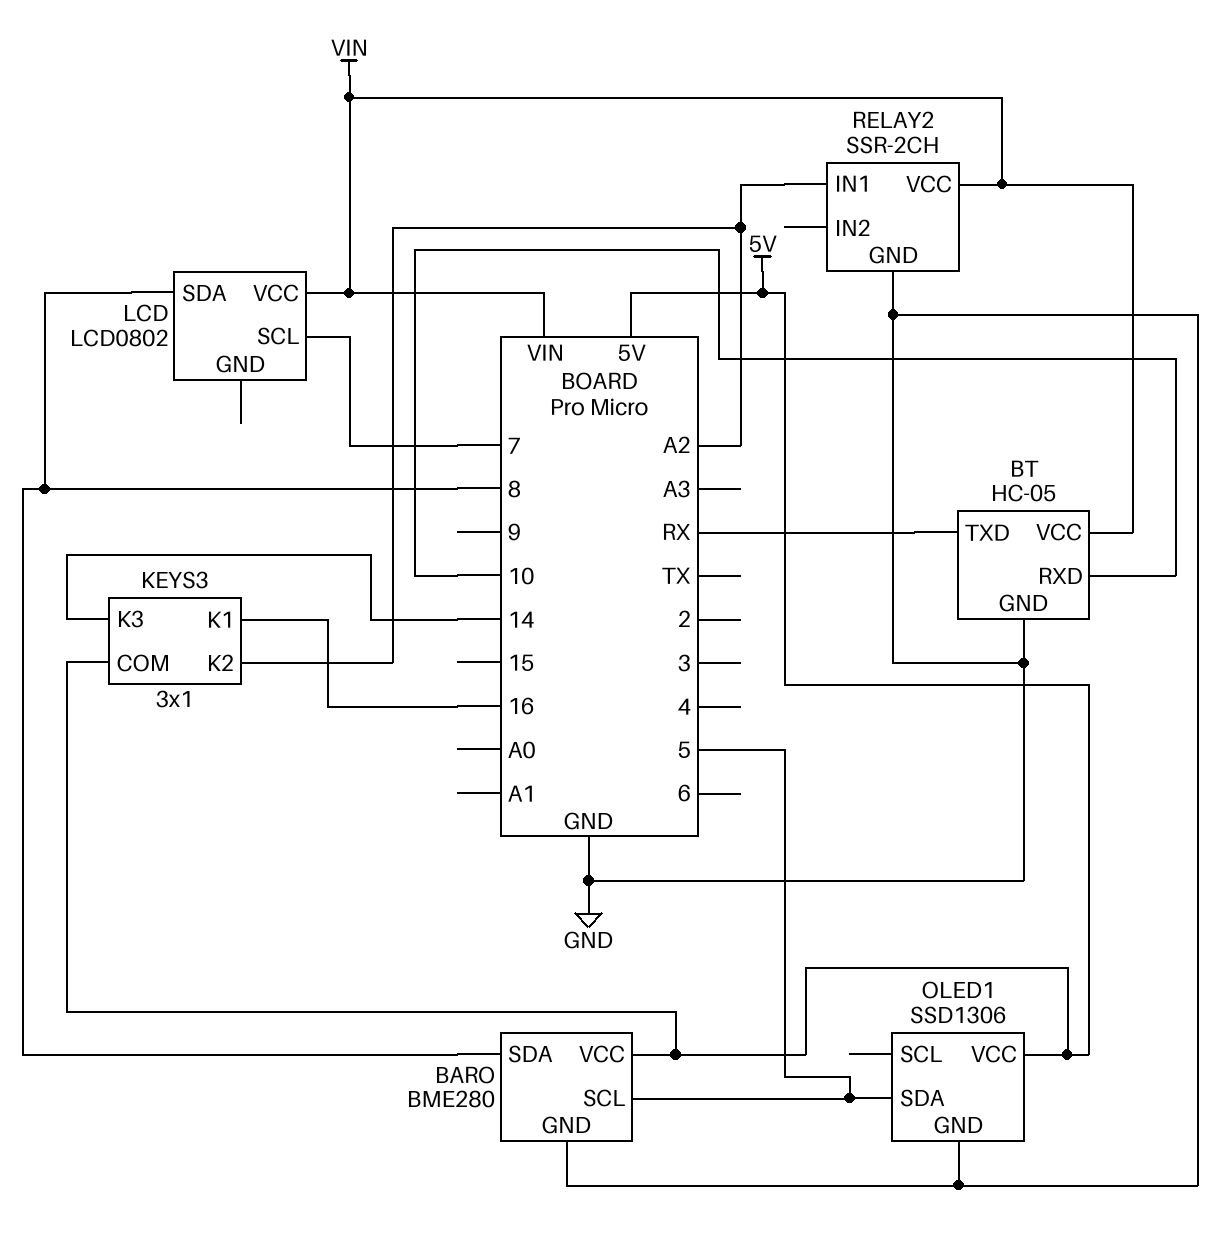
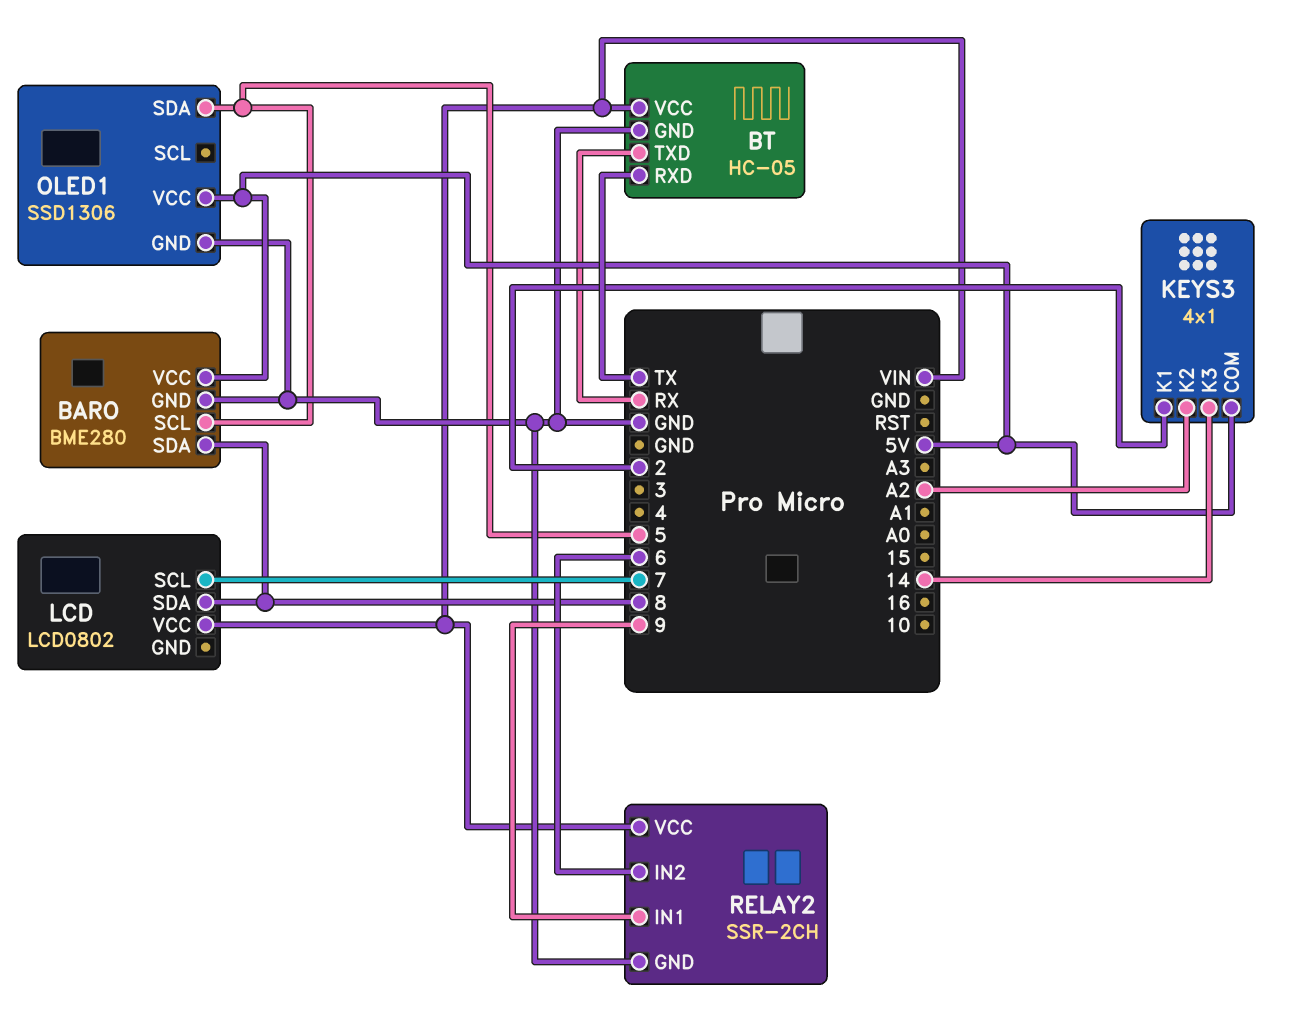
BT pin RXD: 10 -> TX
KEYS3: 3x1 -> 4x1
KEYS3 pin K1: 16 -> 2
RELAY2 pin IN1: A2 -> 9
RELAY2 pin IN2: none -> 6

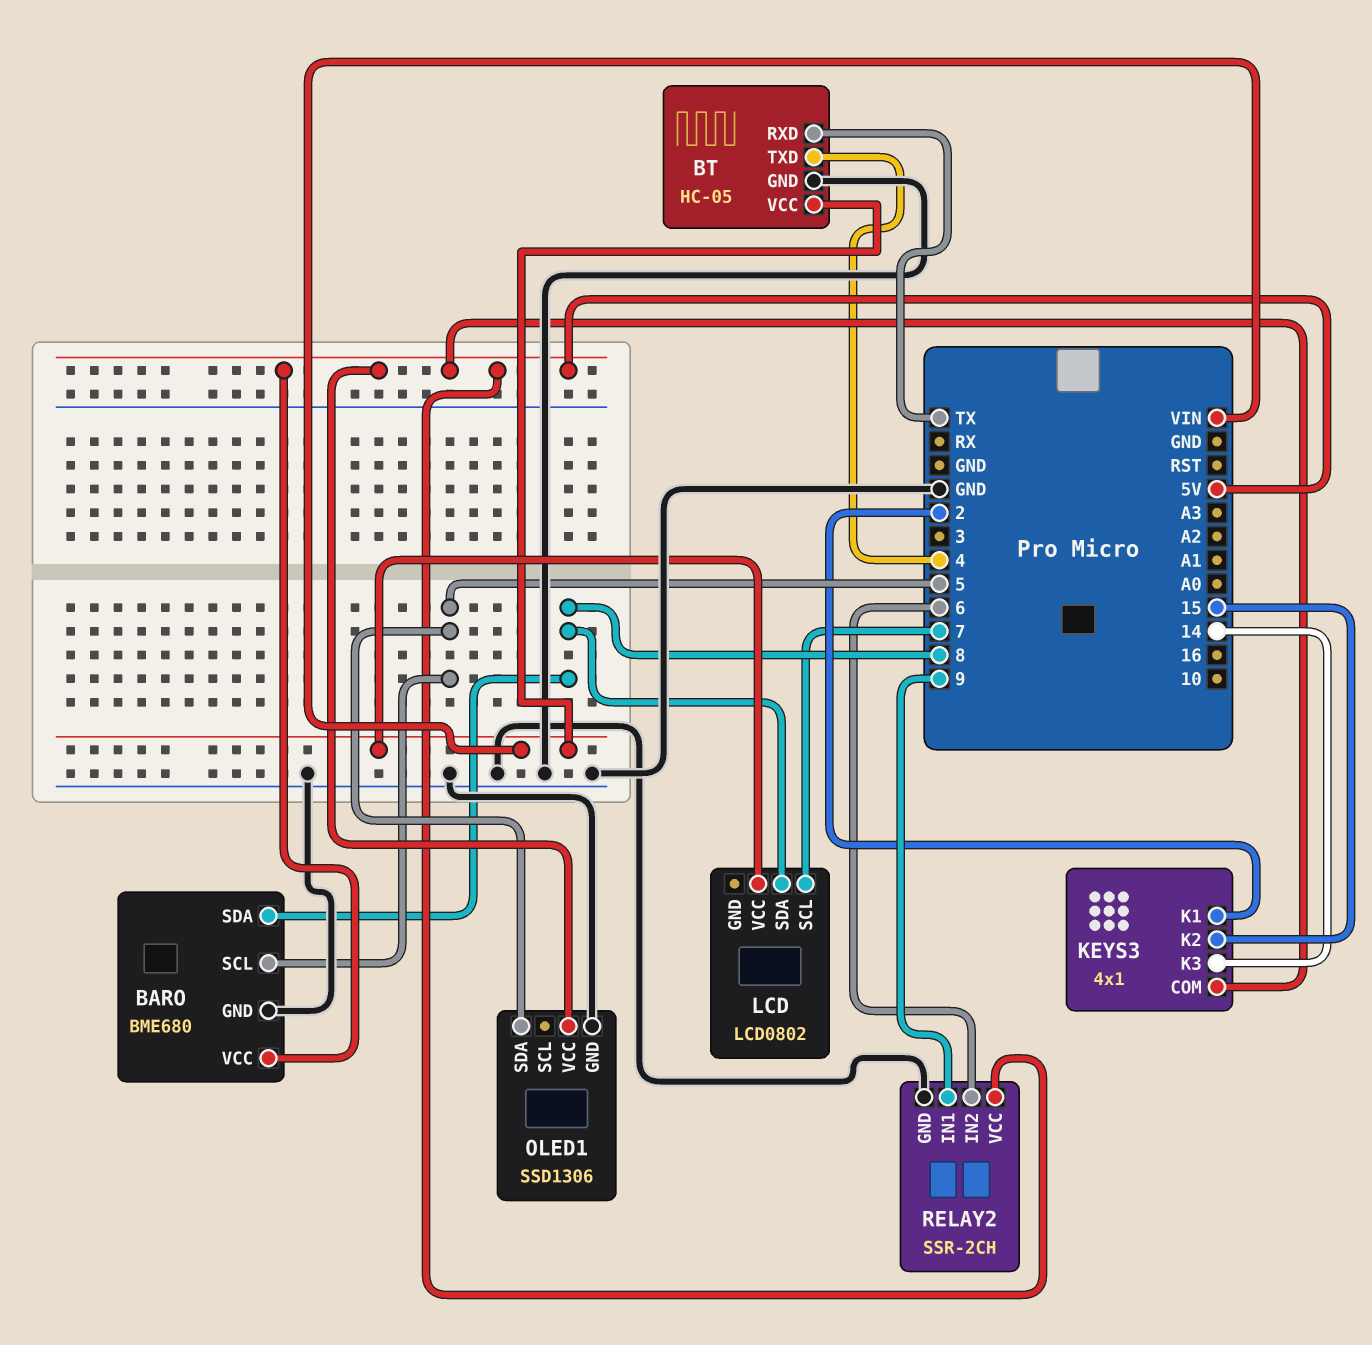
BARO: BME280 -> BME680
BT pin TXD: RX -> 4
KEYS3 pin K2: A2 -> 15
RELAY2 pin VCC: VIN -> 5V

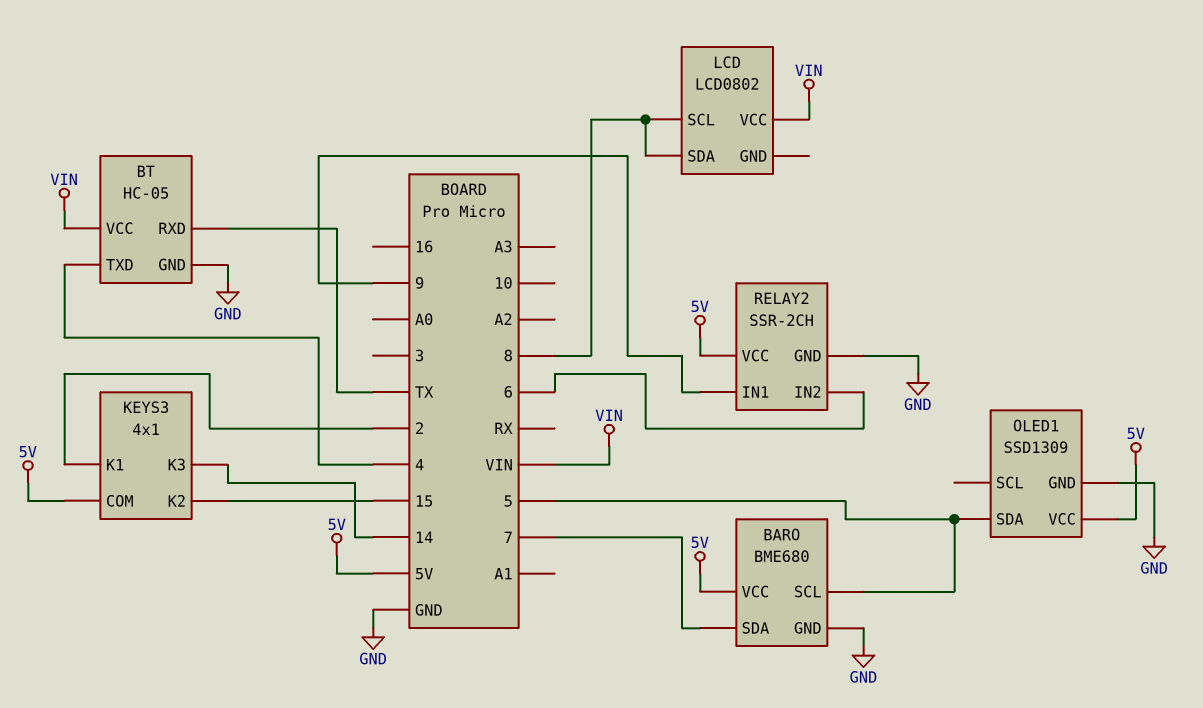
BARO pin SDA: 8 -> 7
LCD pin SCL: 7 -> 8
OLED1: SSD1306 -> SSD1309

